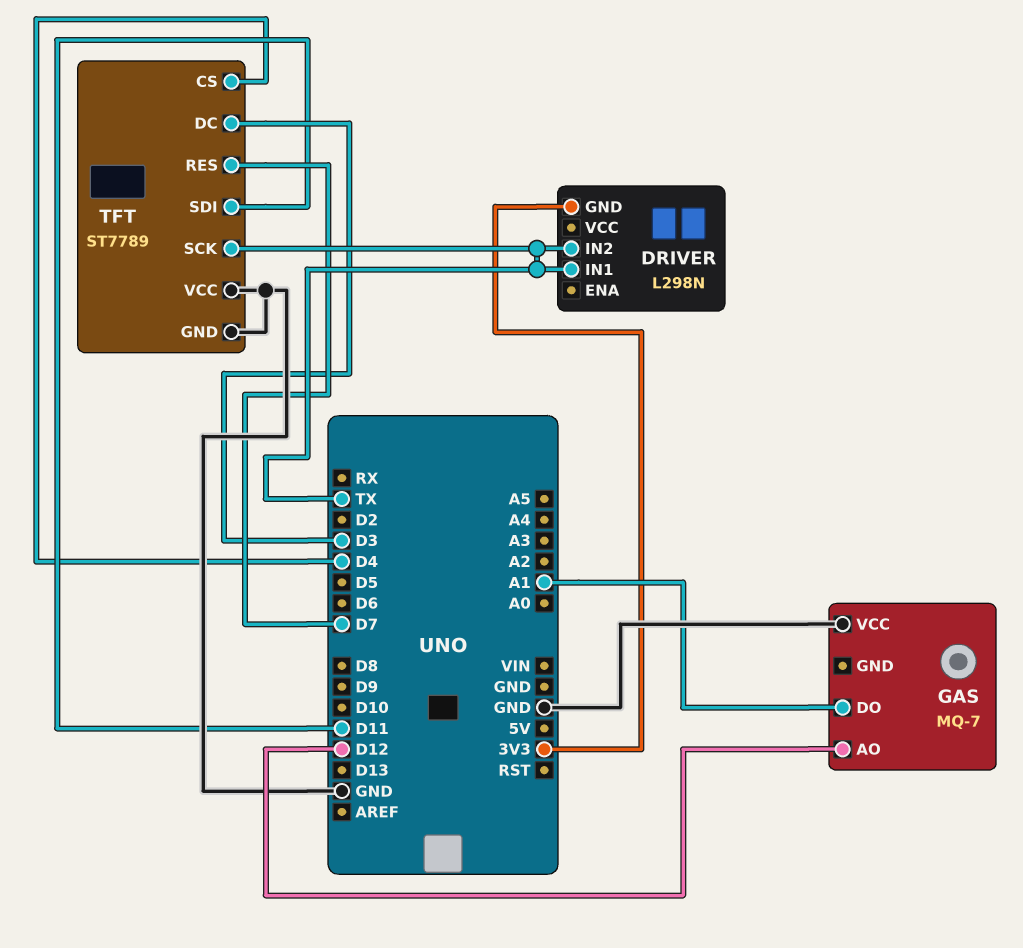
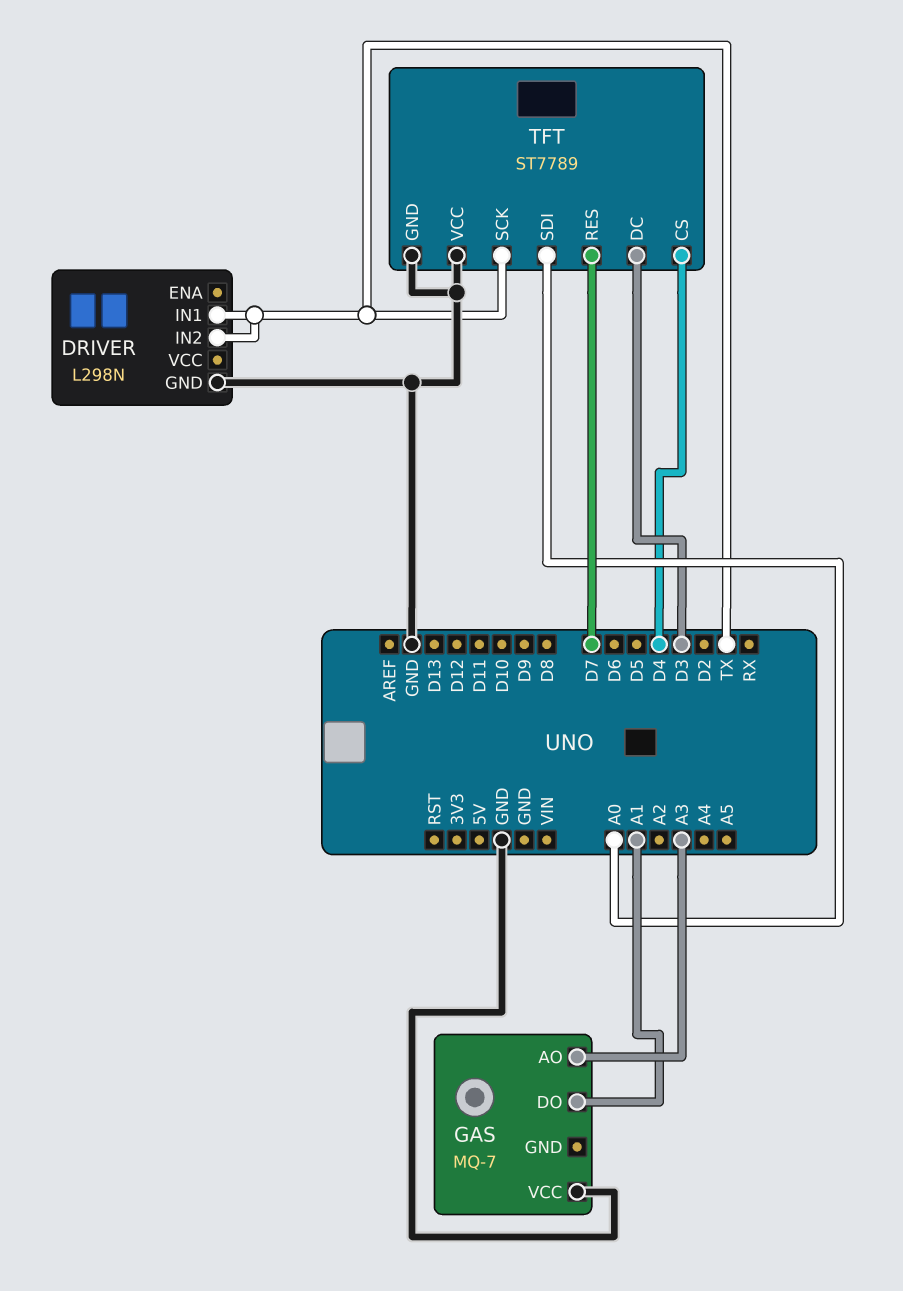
DRIVER pin GND: 3V3 -> GND
GAS pin AO: D12 -> A3
TFT pin SDI: D11 -> A0

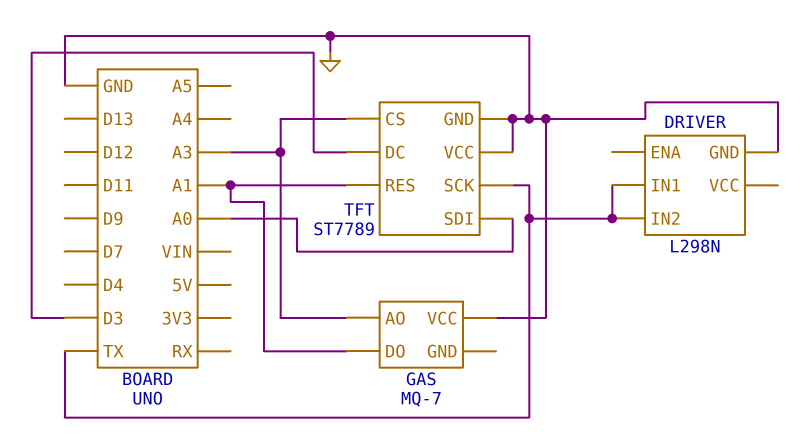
TFT pin CS: D4 -> A3
TFT pin RES: D7 -> A1

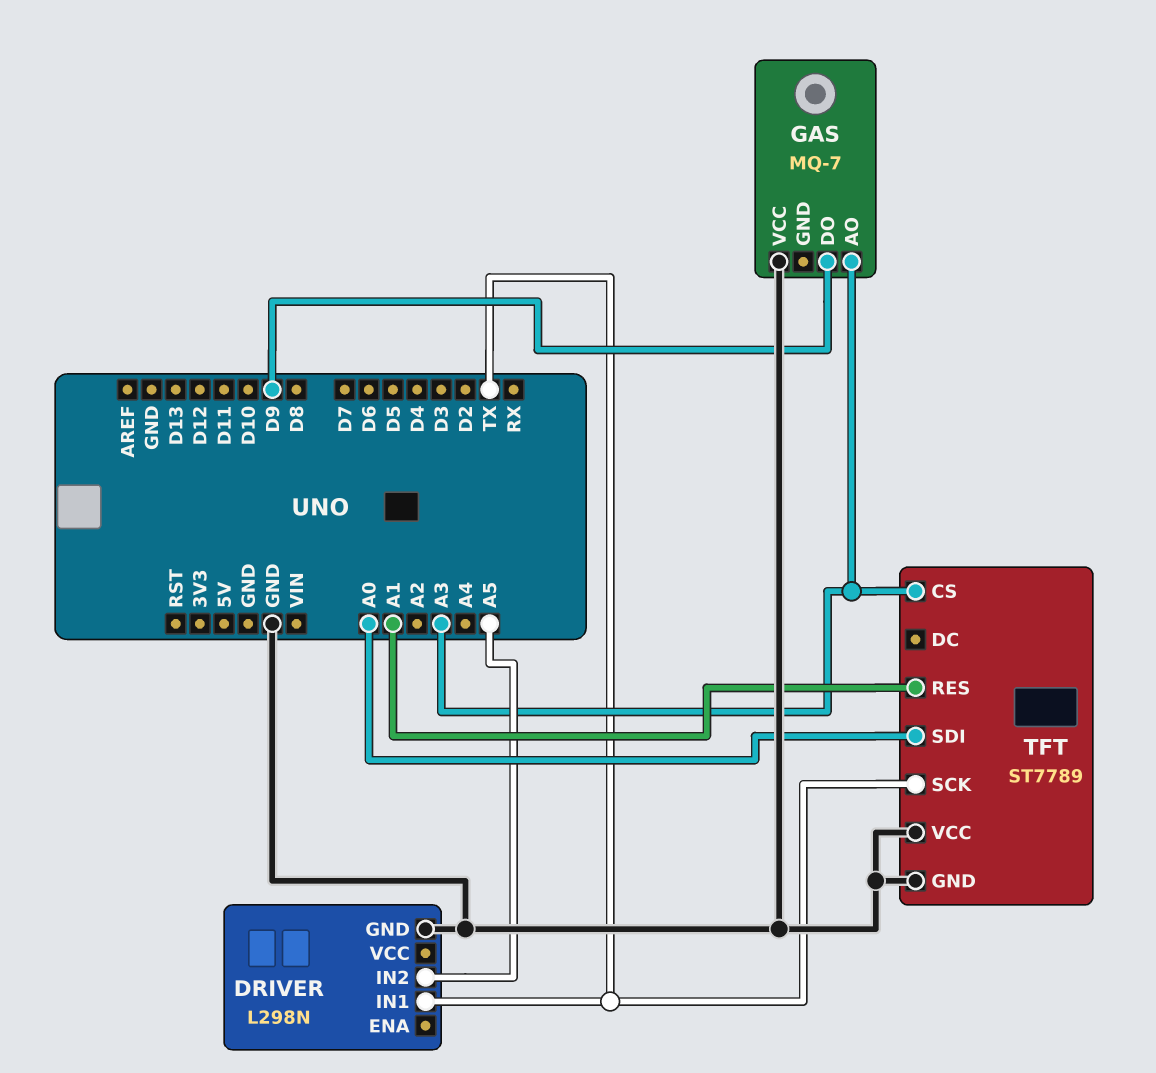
DRIVER pin IN2: TX -> A5
GAS pin DO: A1 -> D9
TFT pin DC: D3 -> none

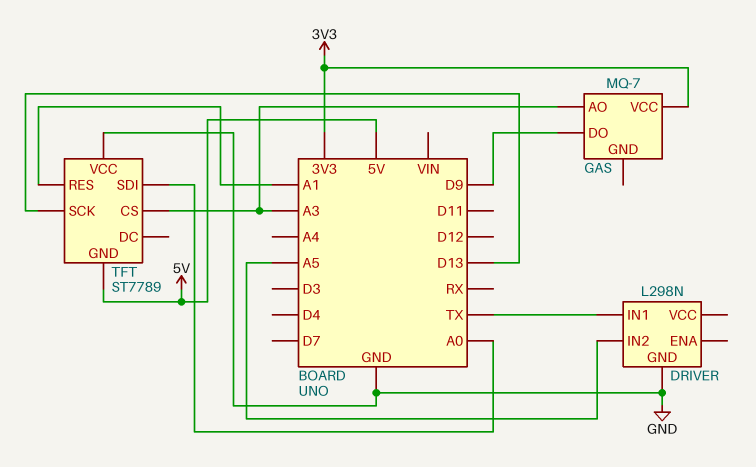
GAS pin VCC: GND -> 3V3
TFT pin GND: GND -> 5V
TFT pin SCK: TX -> D13

